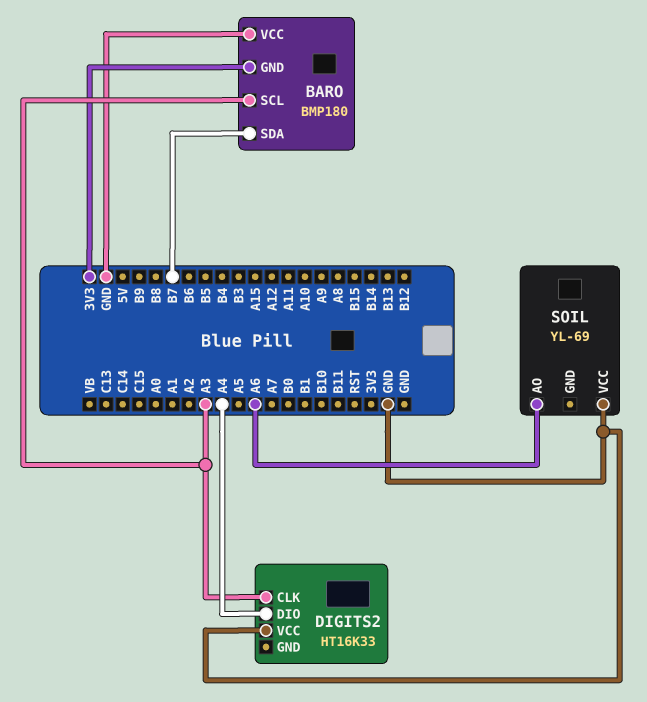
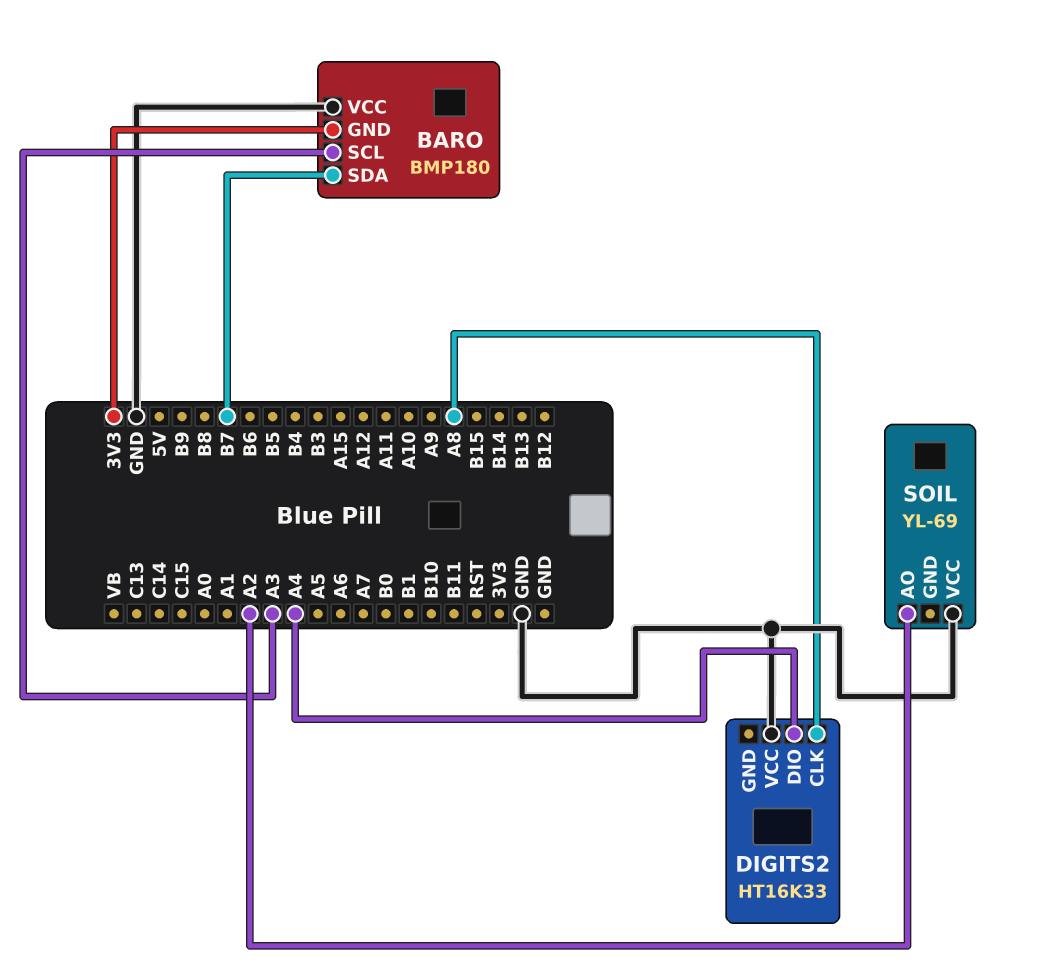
DIGITS2 pin CLK: A3 -> A8
SOIL pin AO: A6 -> A2

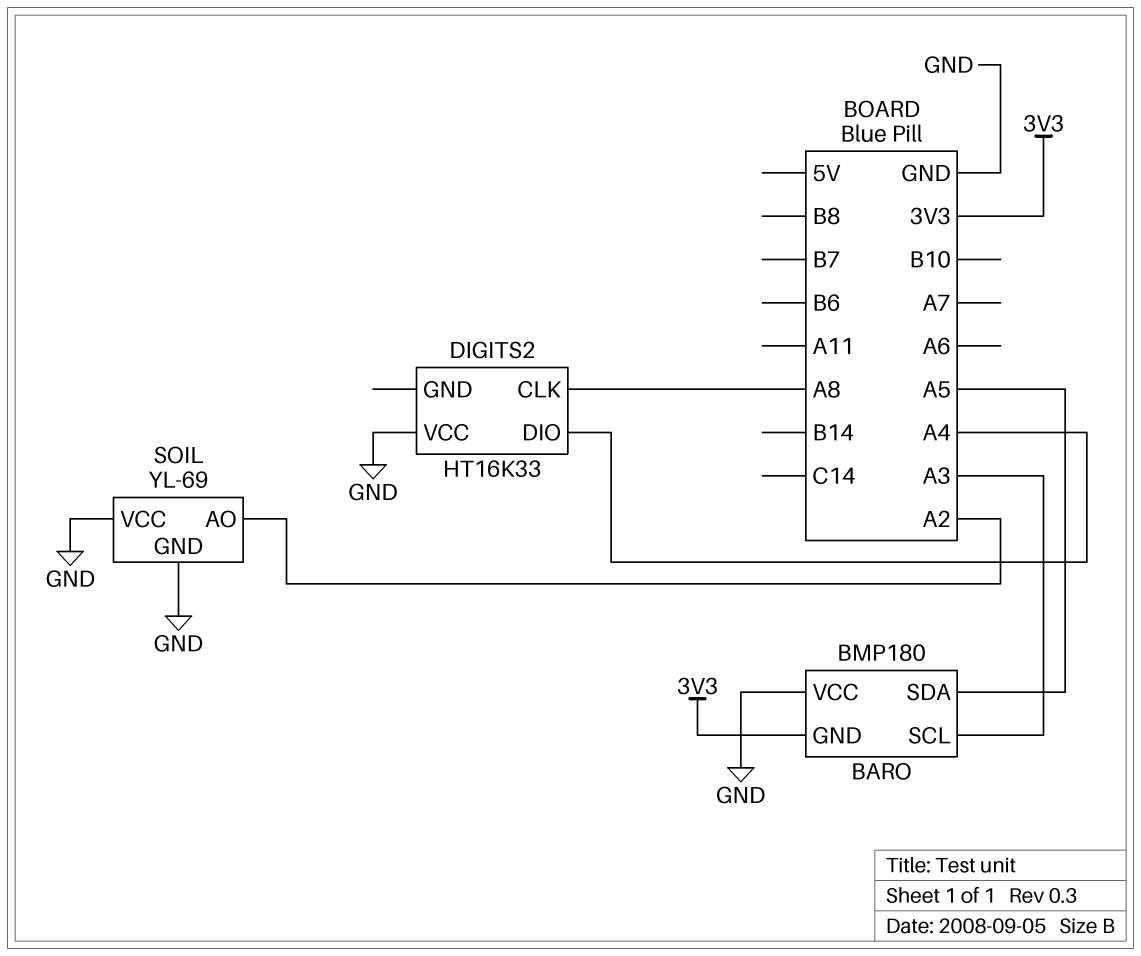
BARO pin SDA: B7 -> A5
SOIL pin GND: none -> GND

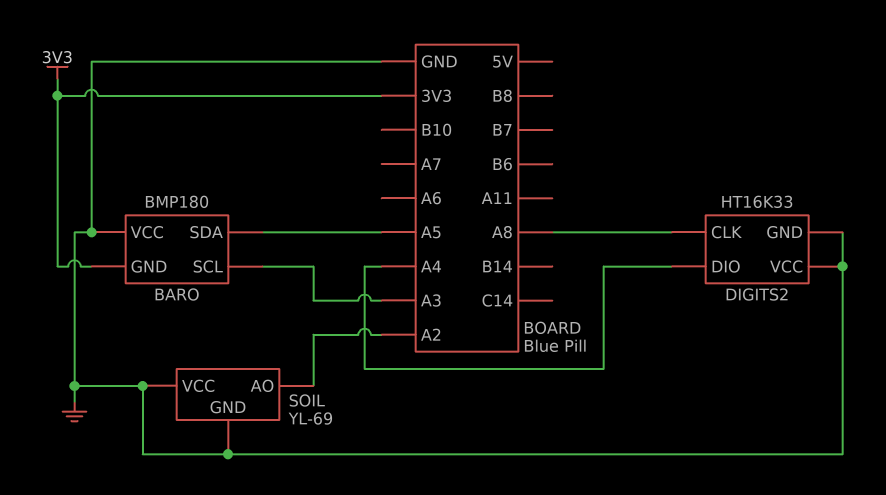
DIGITS2 pin GND: none -> GND

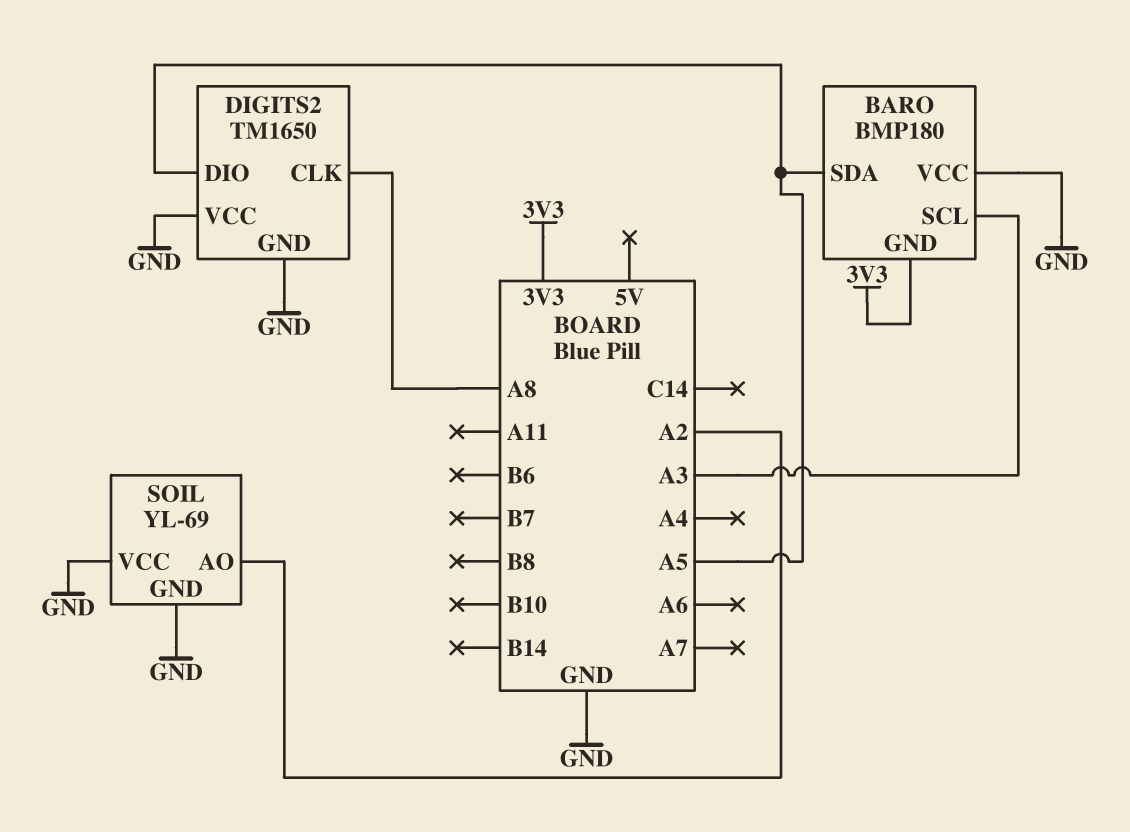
DIGITS2: HT16K33 -> TM1650
DIGITS2 pin DIO: A4 -> A5

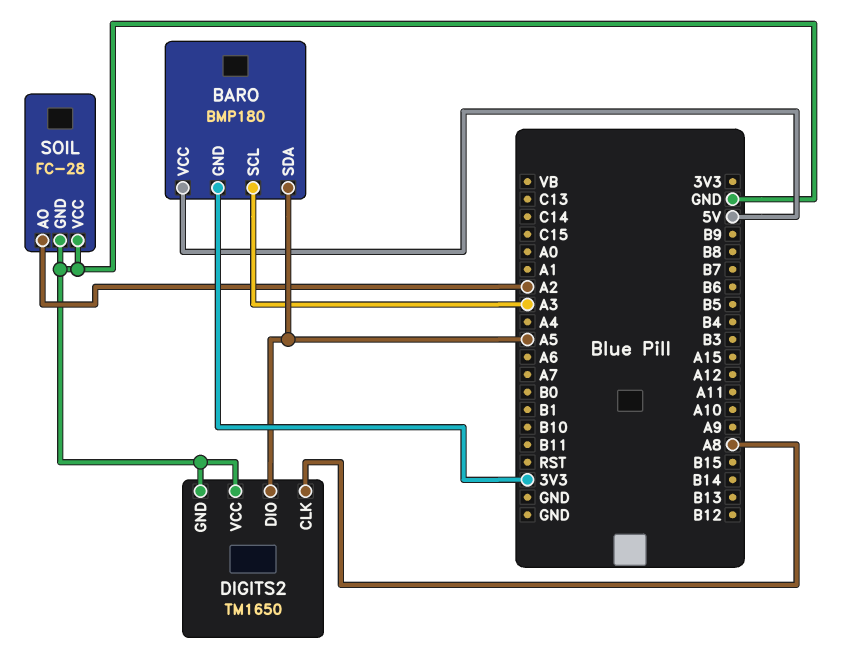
BARO pin VCC: GND -> 5V
SOIL: YL-69 -> FC-28

